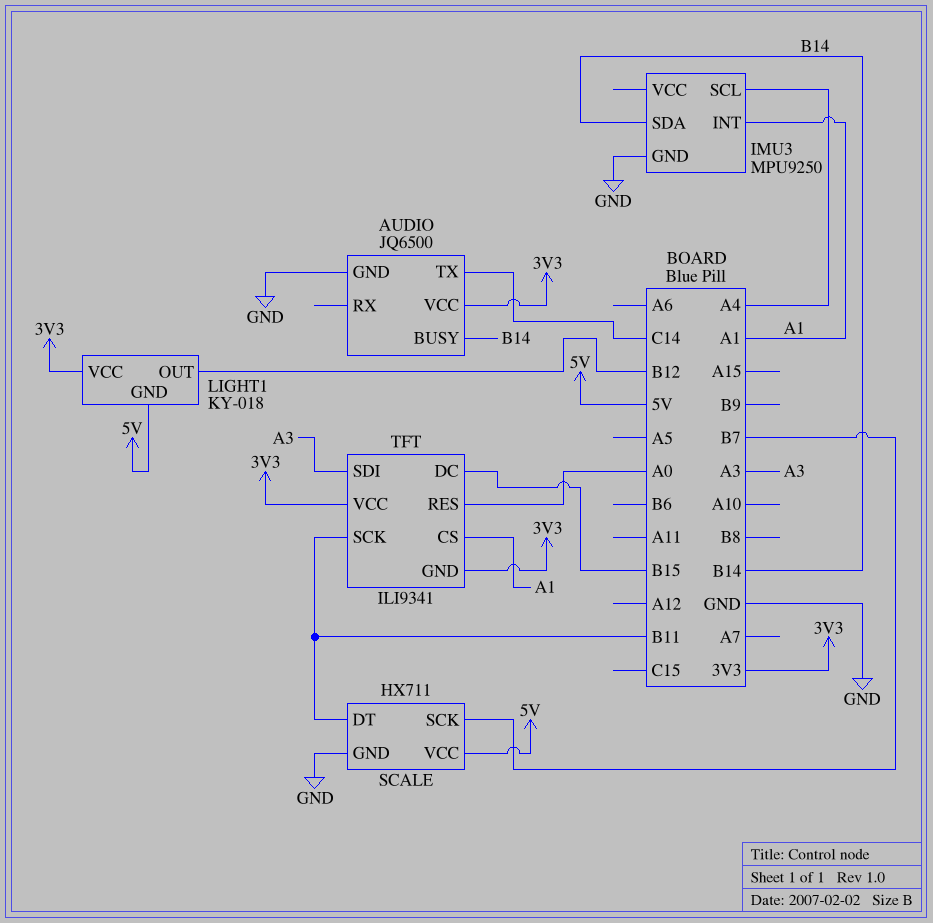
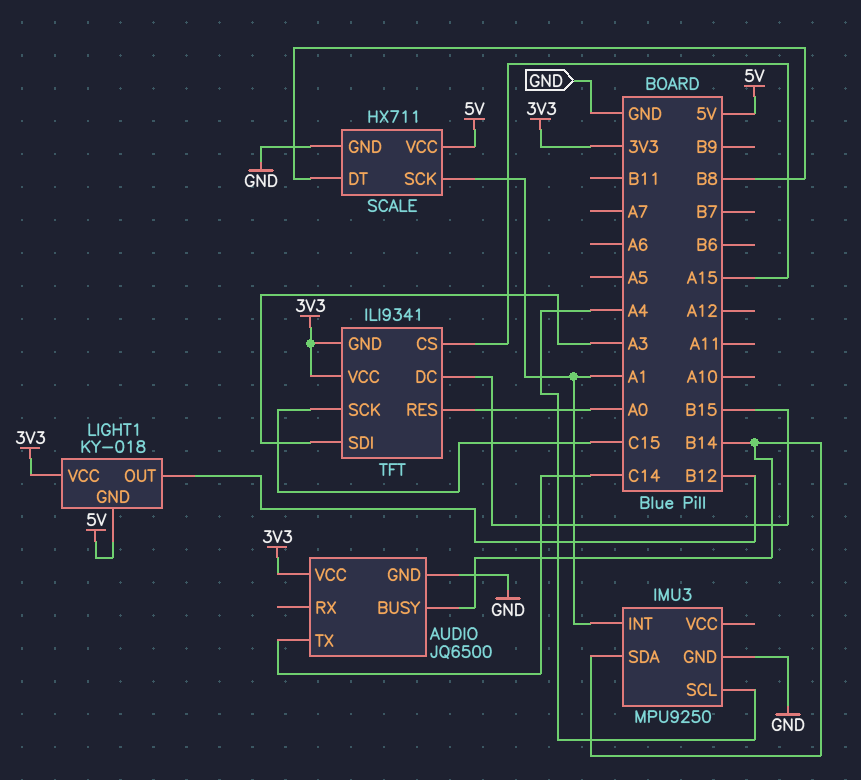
SCALE pin DT: B11 -> B8
SCALE pin SCK: B7 -> A1
TFT pin CS: A1 -> A15
TFT pin SCK: B11 -> C15

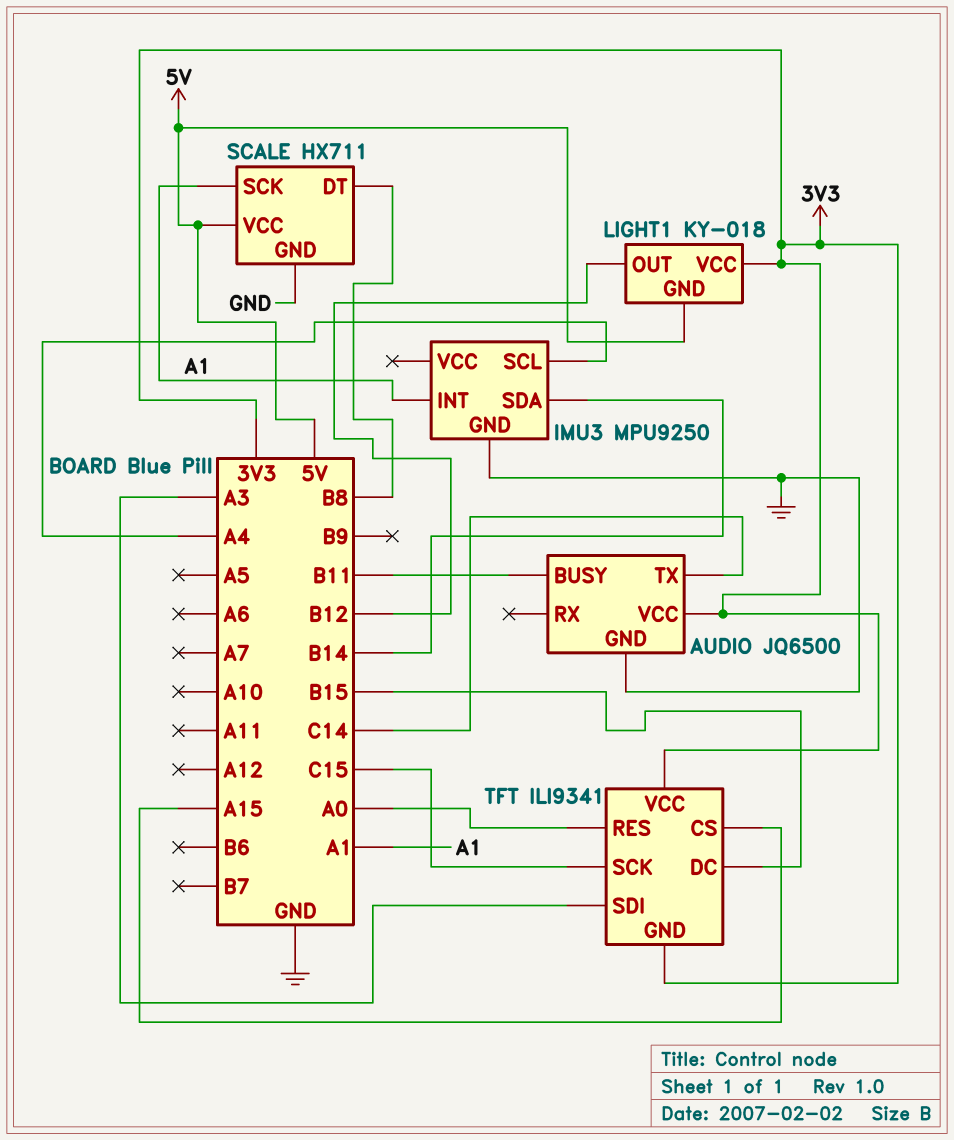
AUDIO pin BUSY: B14 -> B11

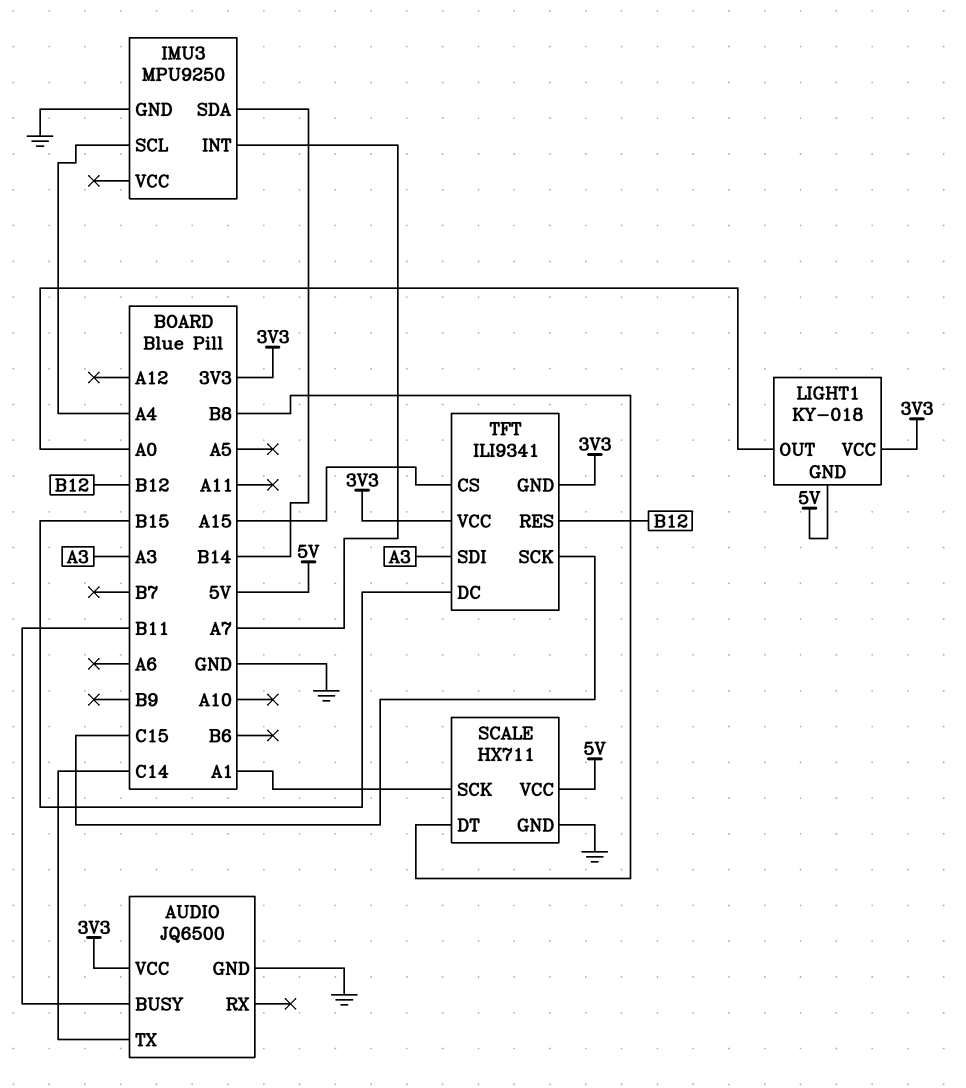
IMU3 pin INT: A1 -> A7
LIGHT1 pin OUT: B12 -> A0
TFT pin RES: A0 -> B12

